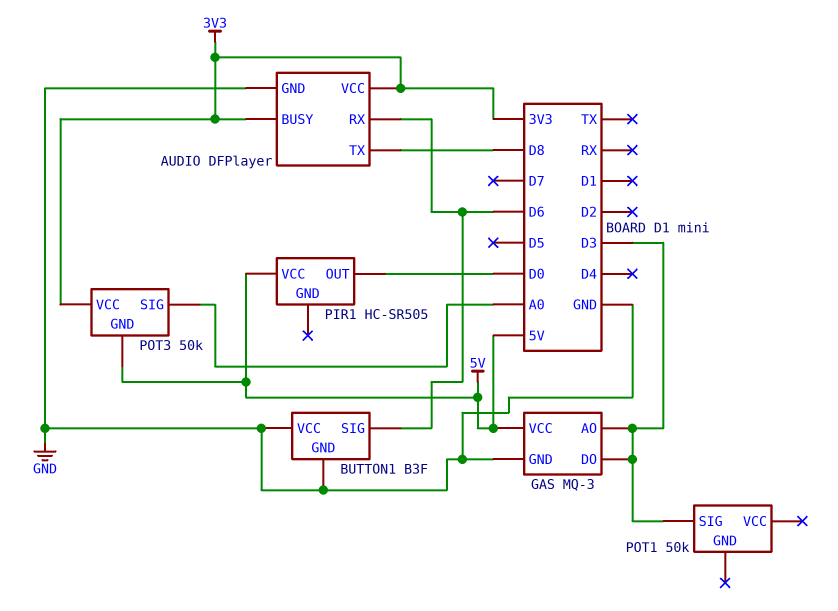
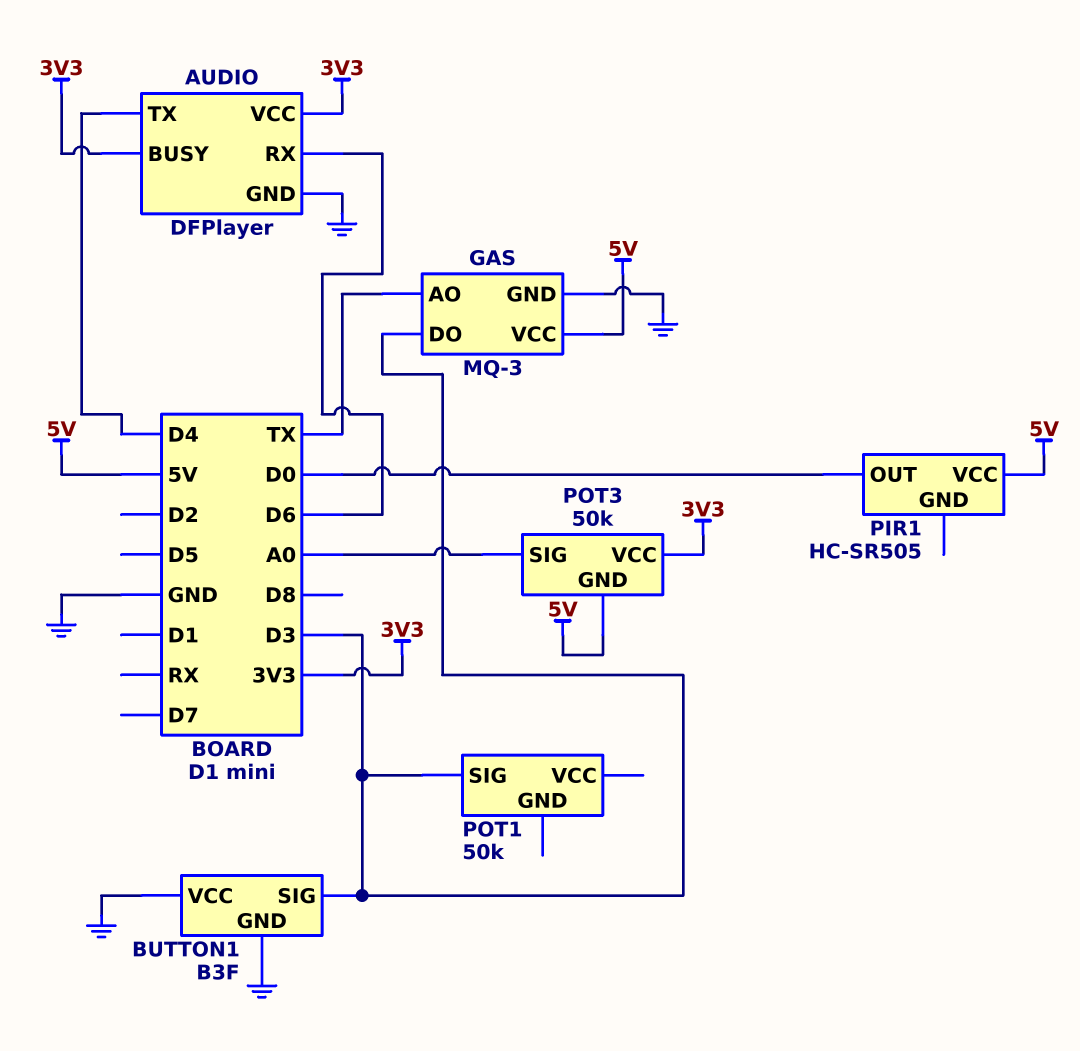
AUDIO pin TX: D8 -> D4
BUTTON1 pin SIG: D6 -> D3
GAS pin AO: D3 -> TX

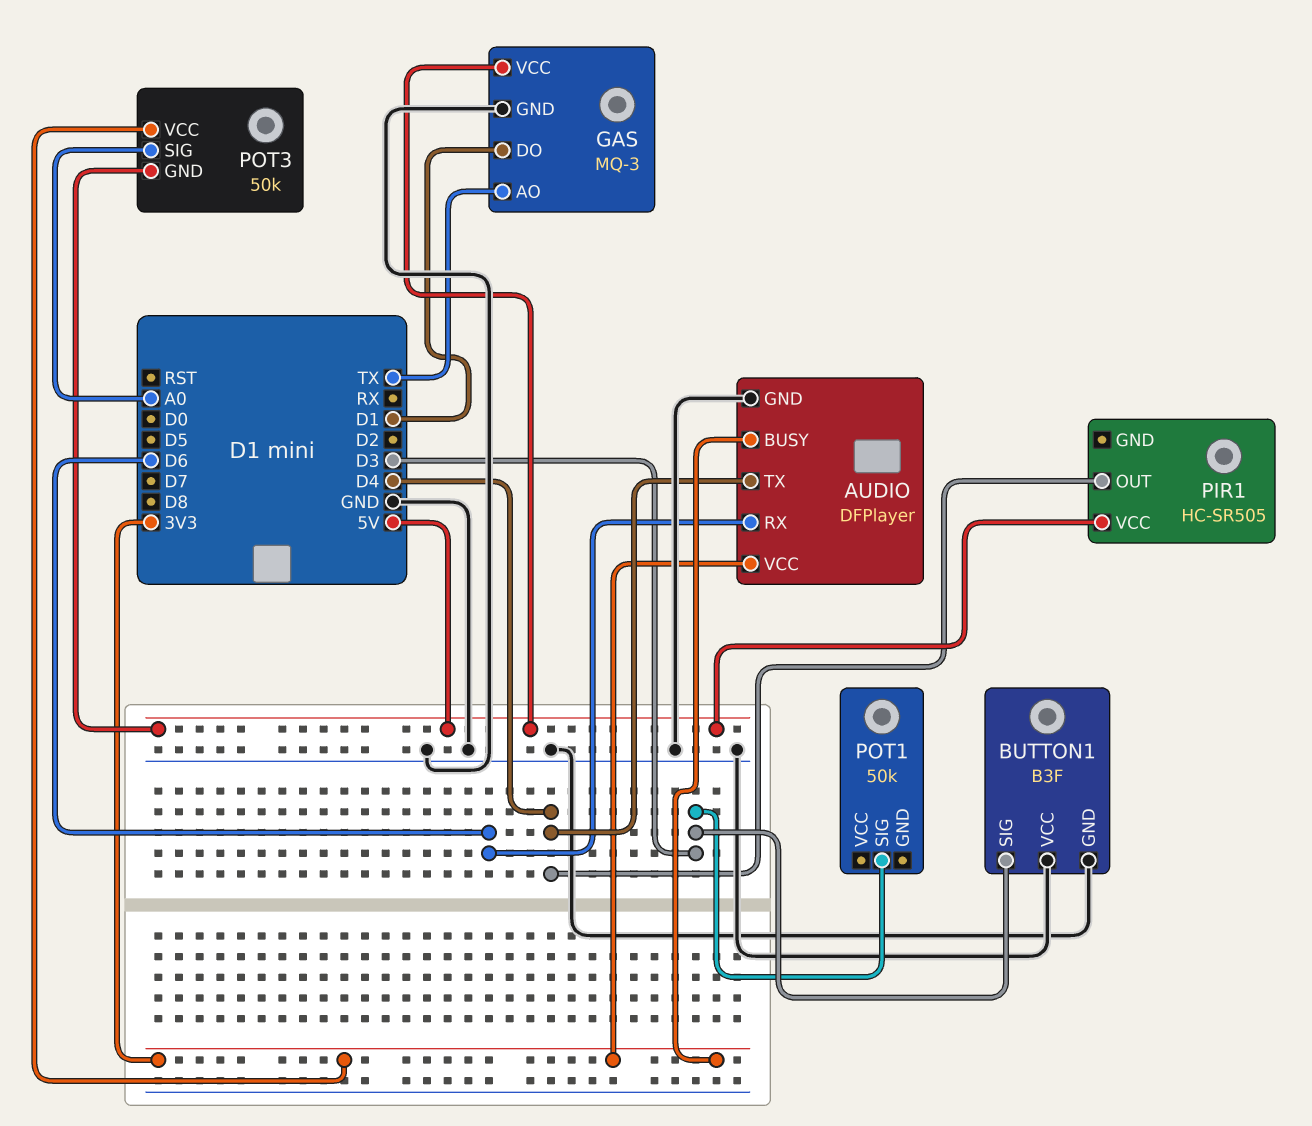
GAS pin DO: D3 -> D1
PIR1 pin OUT: D0 -> D4

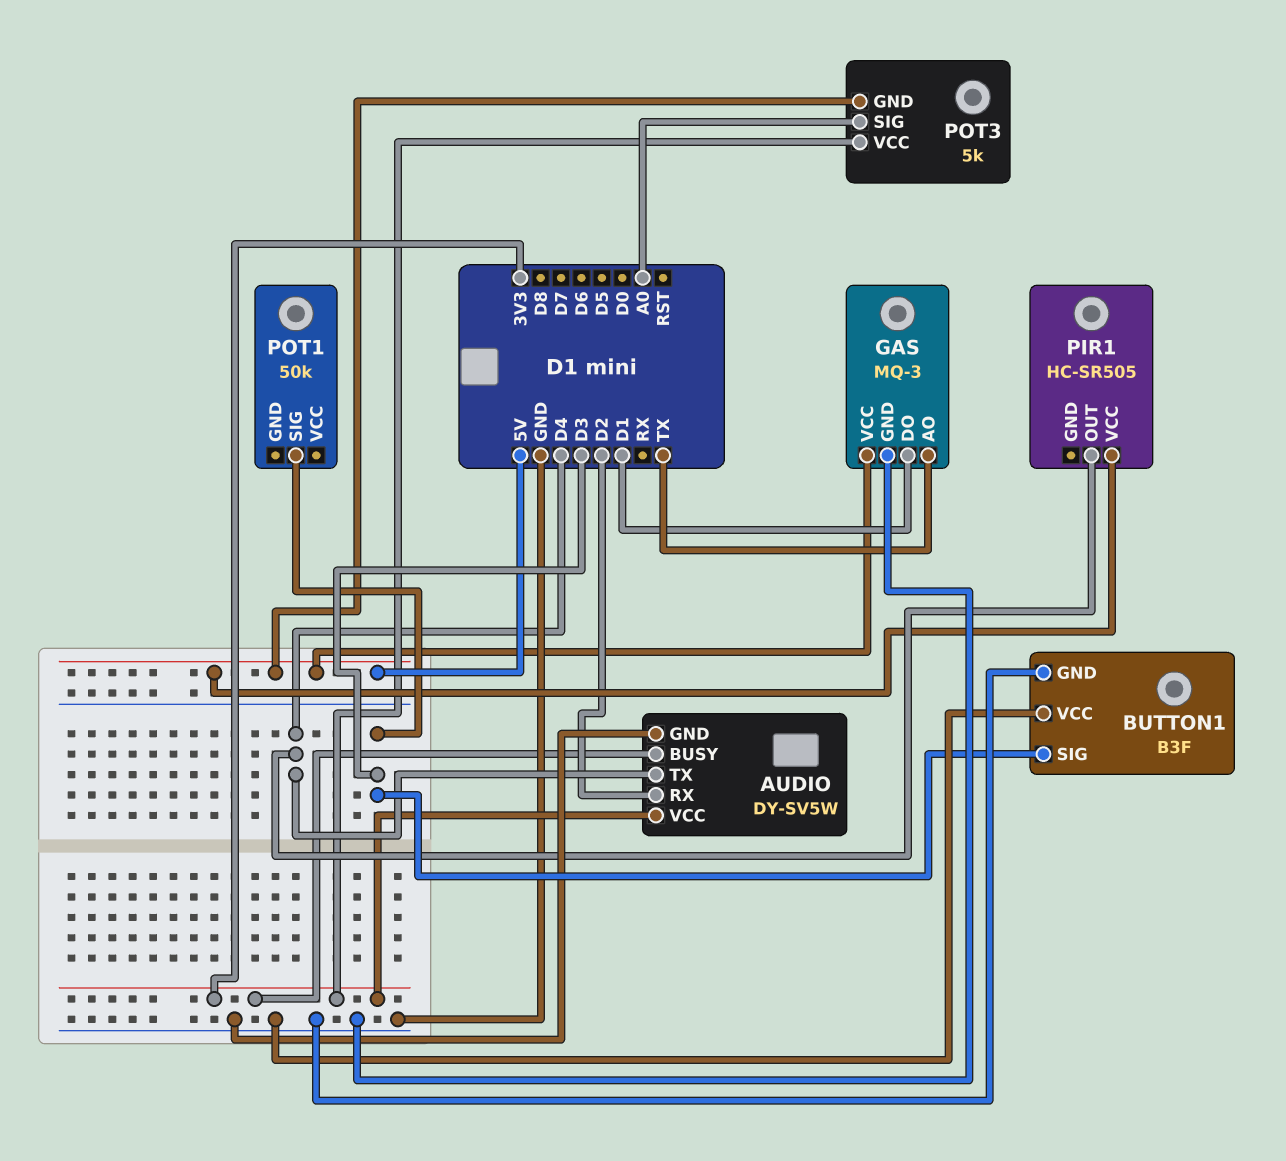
AUDIO: DFPlayer -> DY-SV5W
AUDIO pin RX: D6 -> D2
POT3: 50k -> 5k

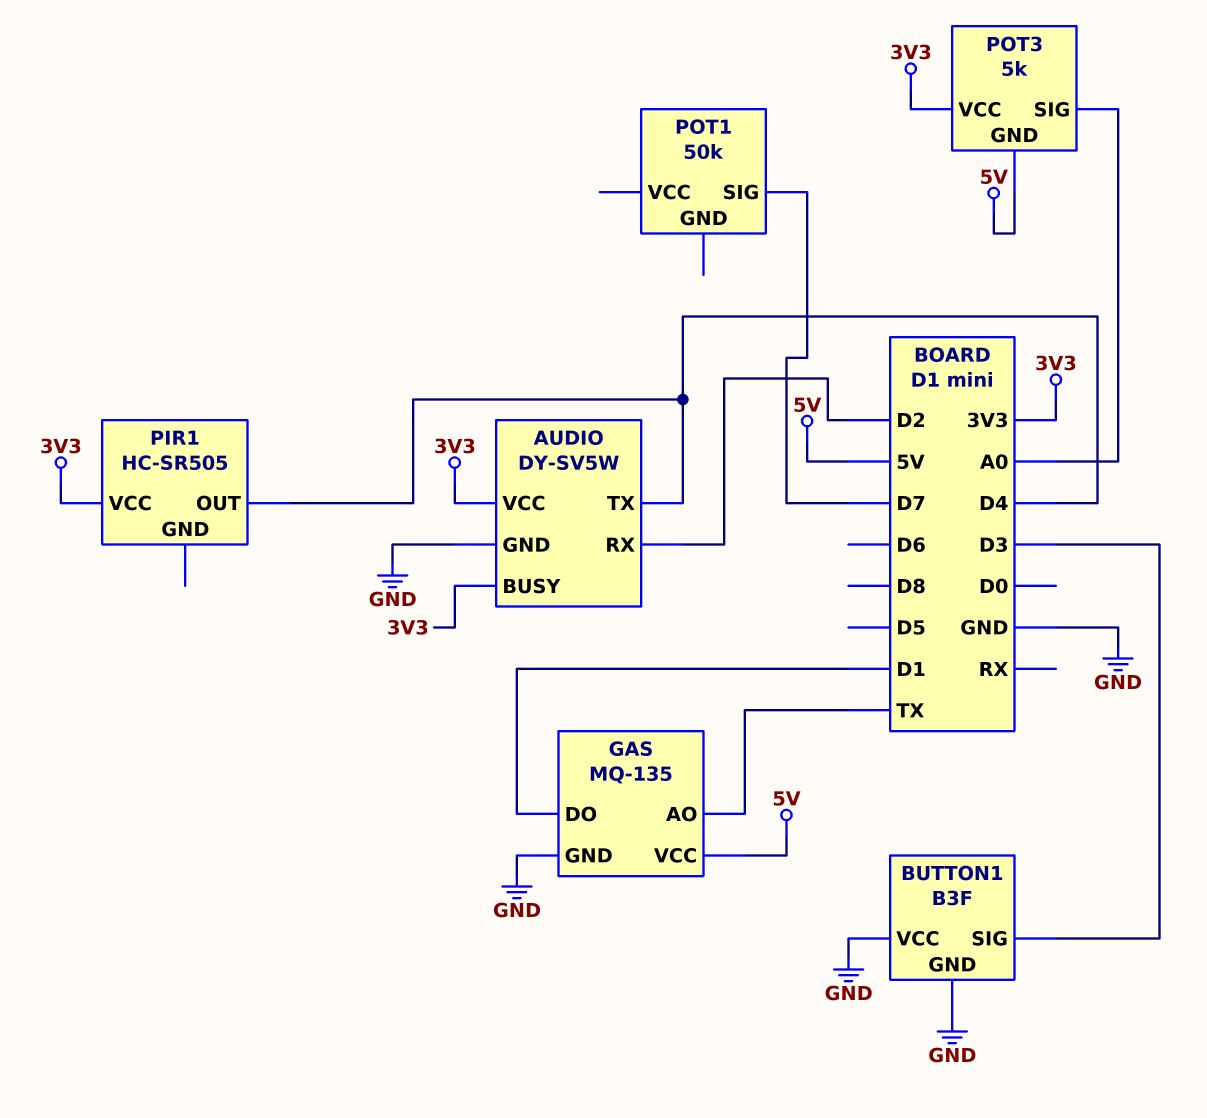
GAS: MQ-3 -> MQ-135
PIR1 pin VCC: 5V -> 3V3
POT1 pin SIG: D3 -> D7

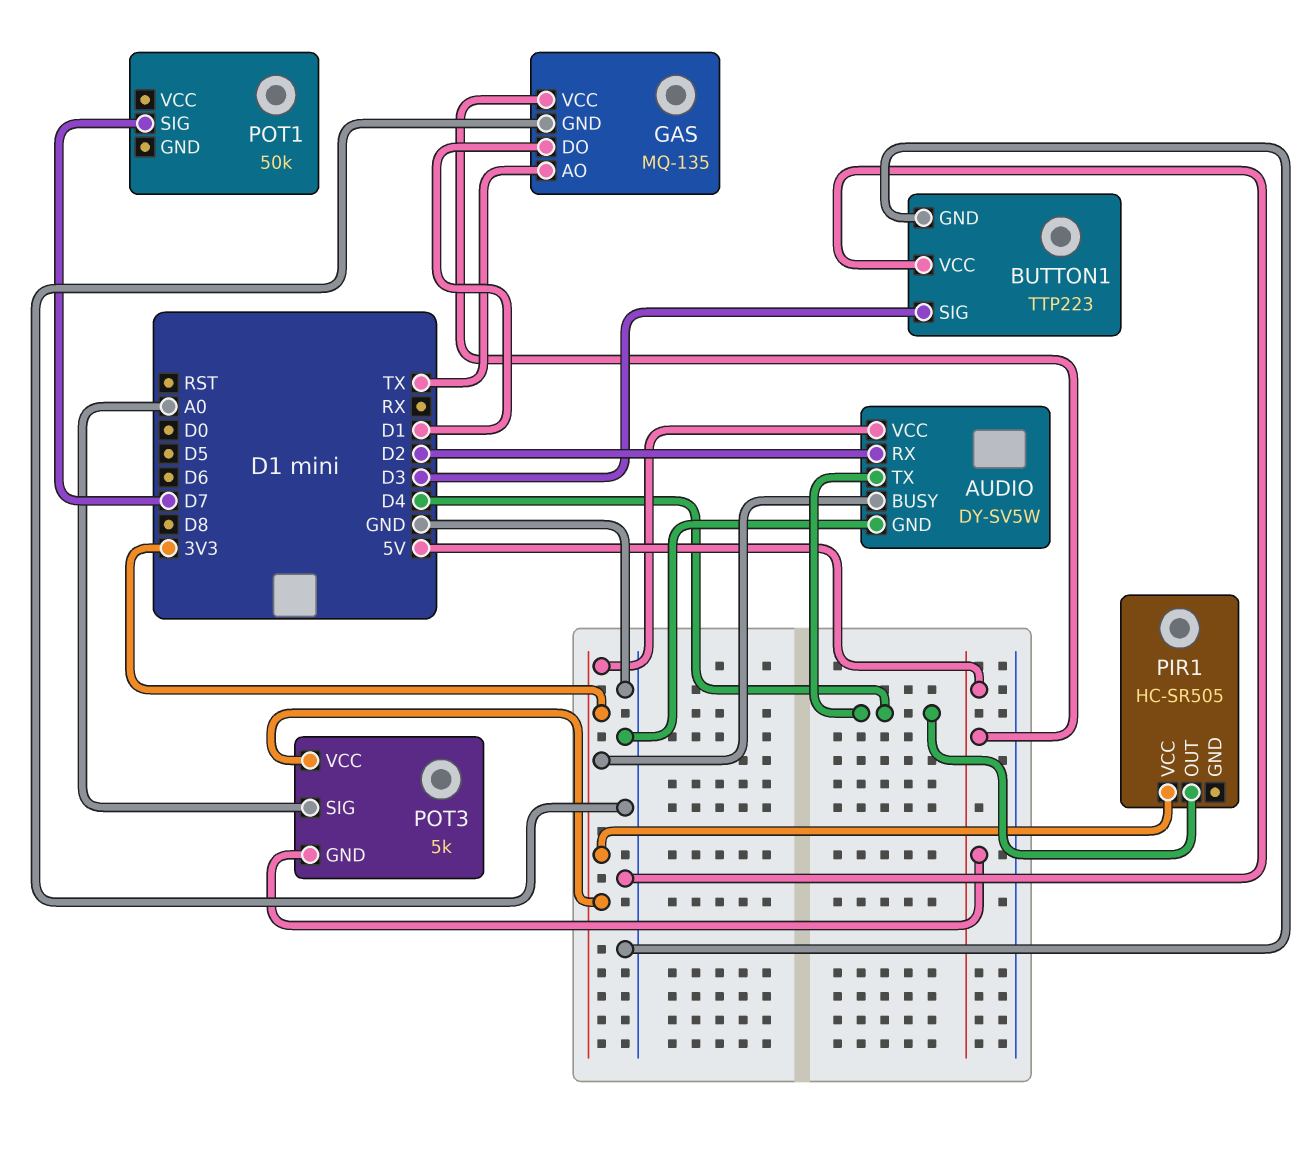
BUTTON1: B3F -> TTP223

